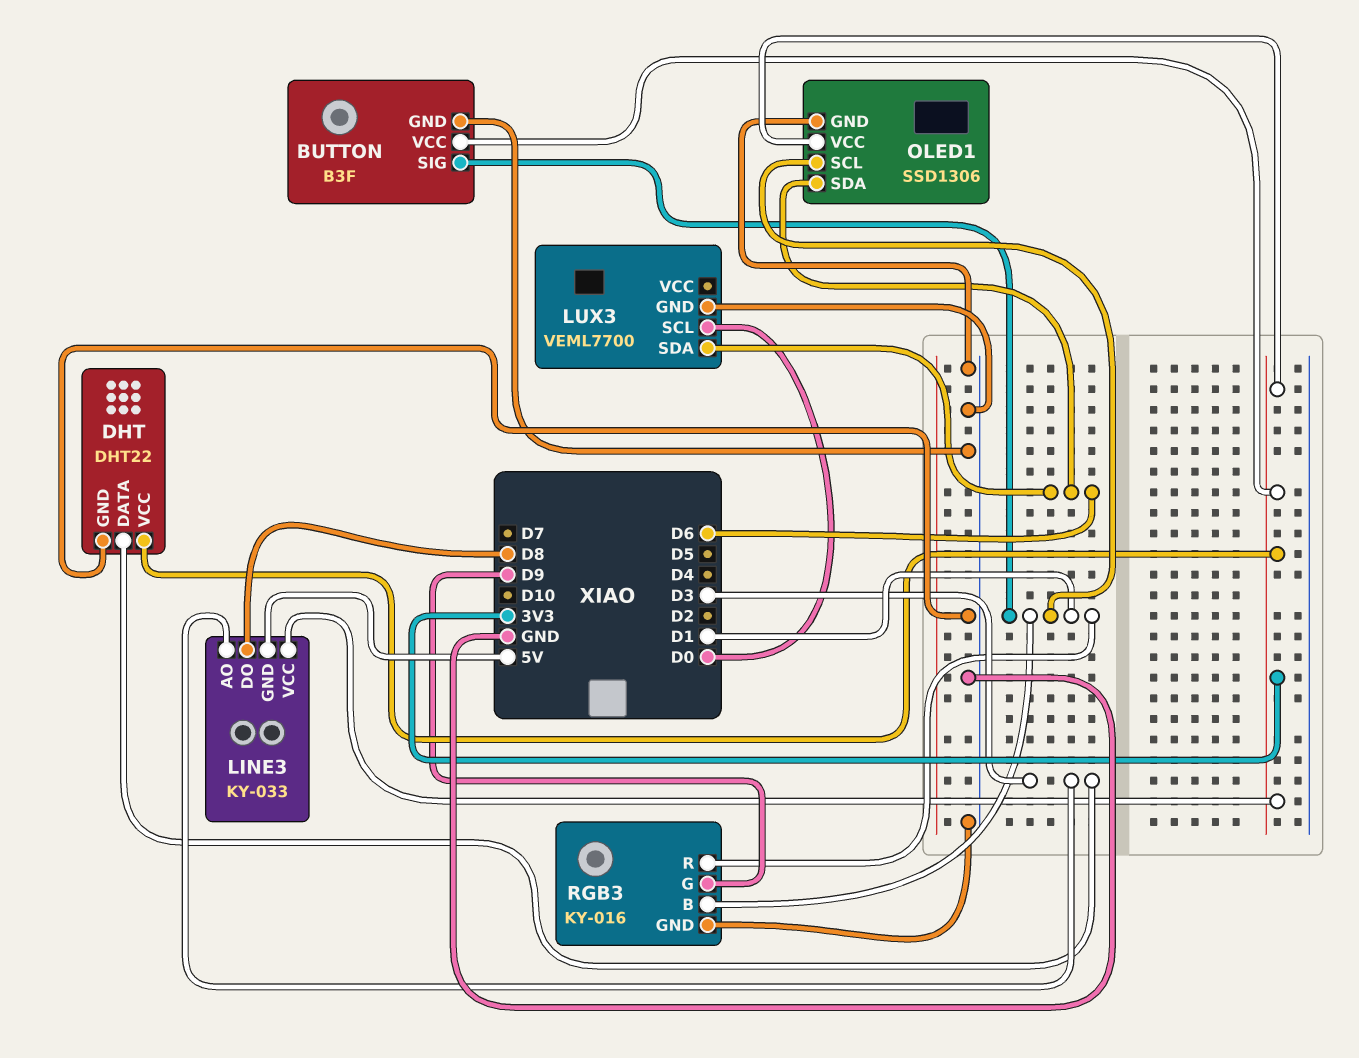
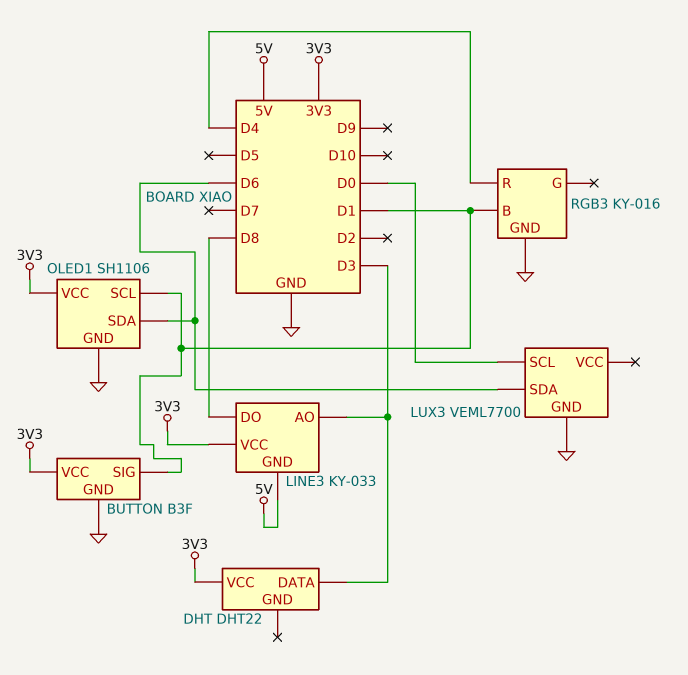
DHT pin GND: GND -> none
OLED1: SSD1306 -> SH1106
RGB3 pin G: D9 -> none
RGB3 pin R: D1 -> D4

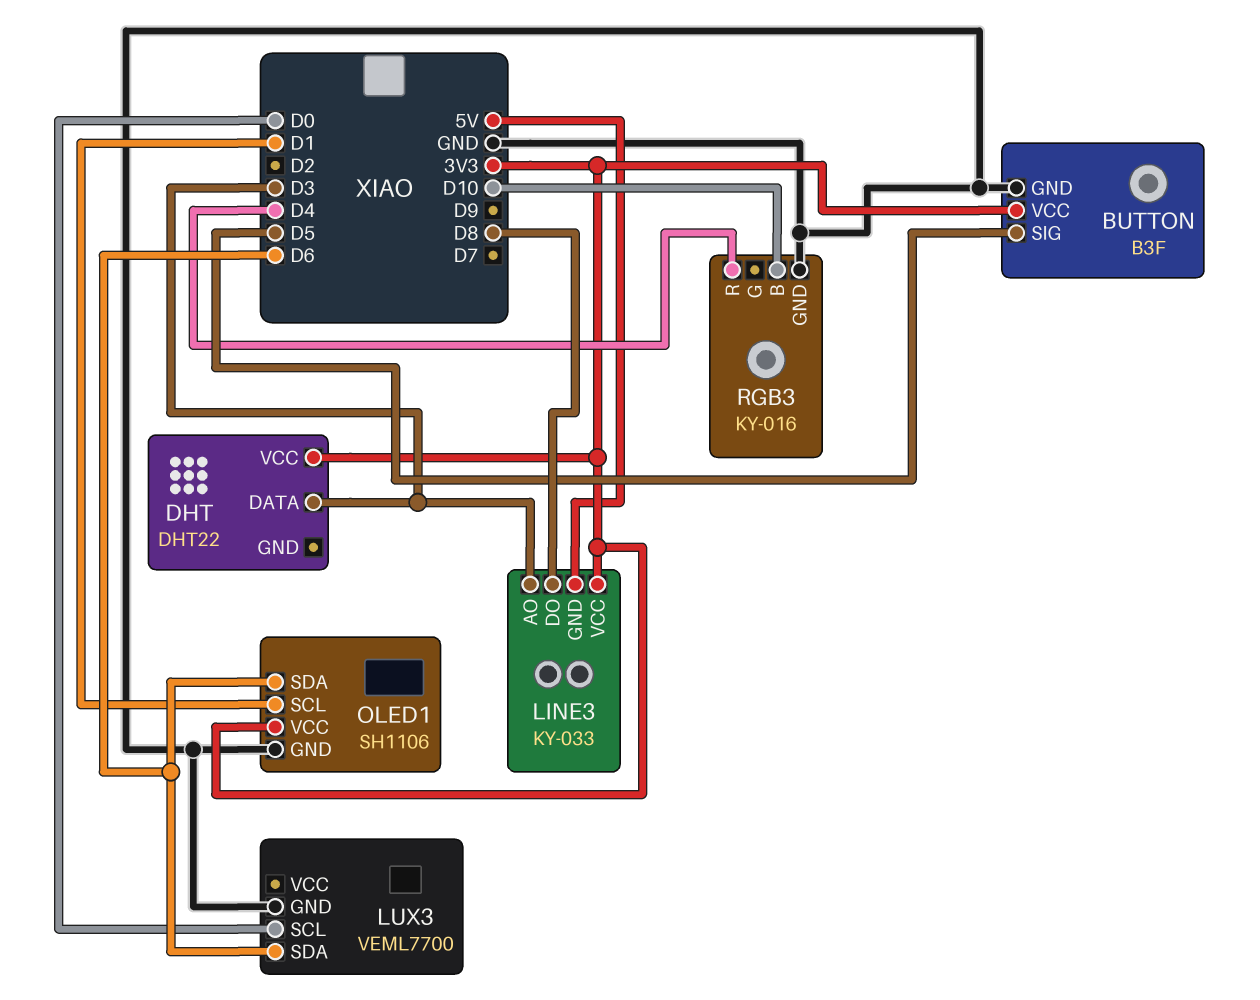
BUTTON pin SIG: D1 -> D5
RGB3 pin B: D1 -> D10

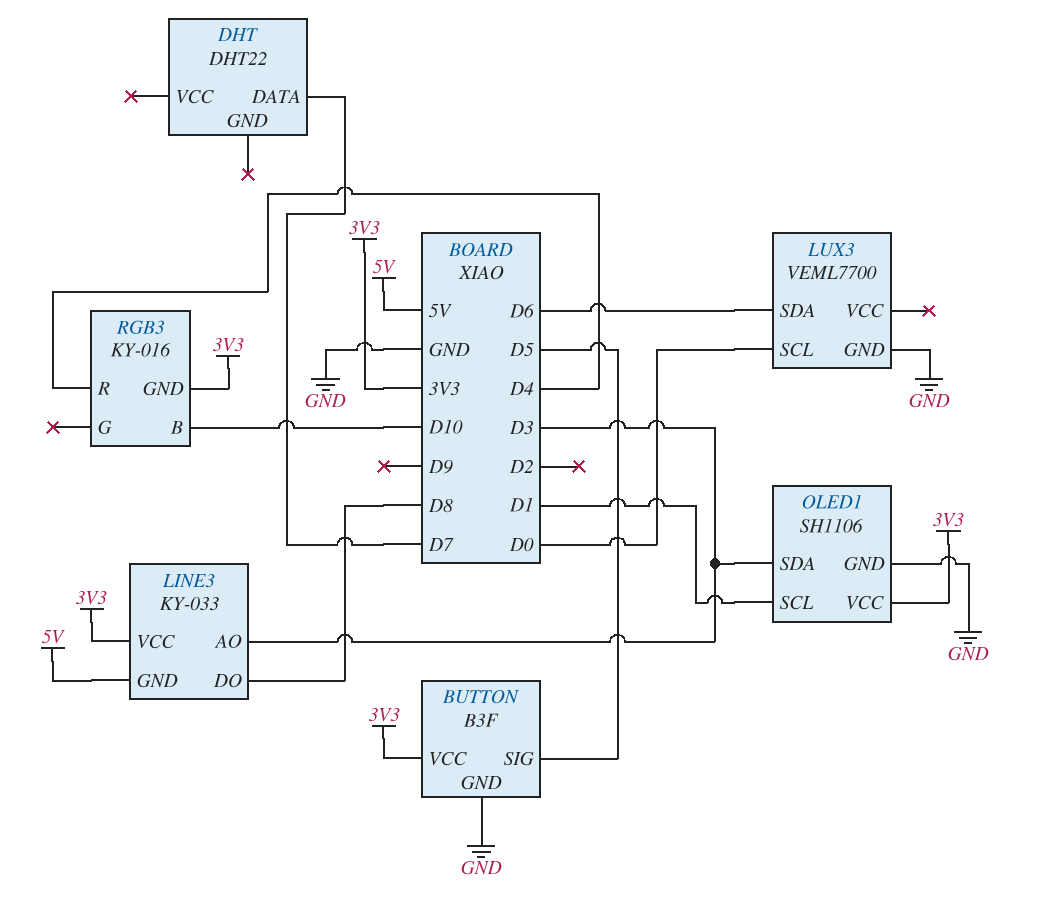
DHT pin DATA: D3 -> D7
DHT pin VCC: 3V3 -> none
OLED1 pin SDA: D6 -> D3
RGB3 pin GND: GND -> 3V3

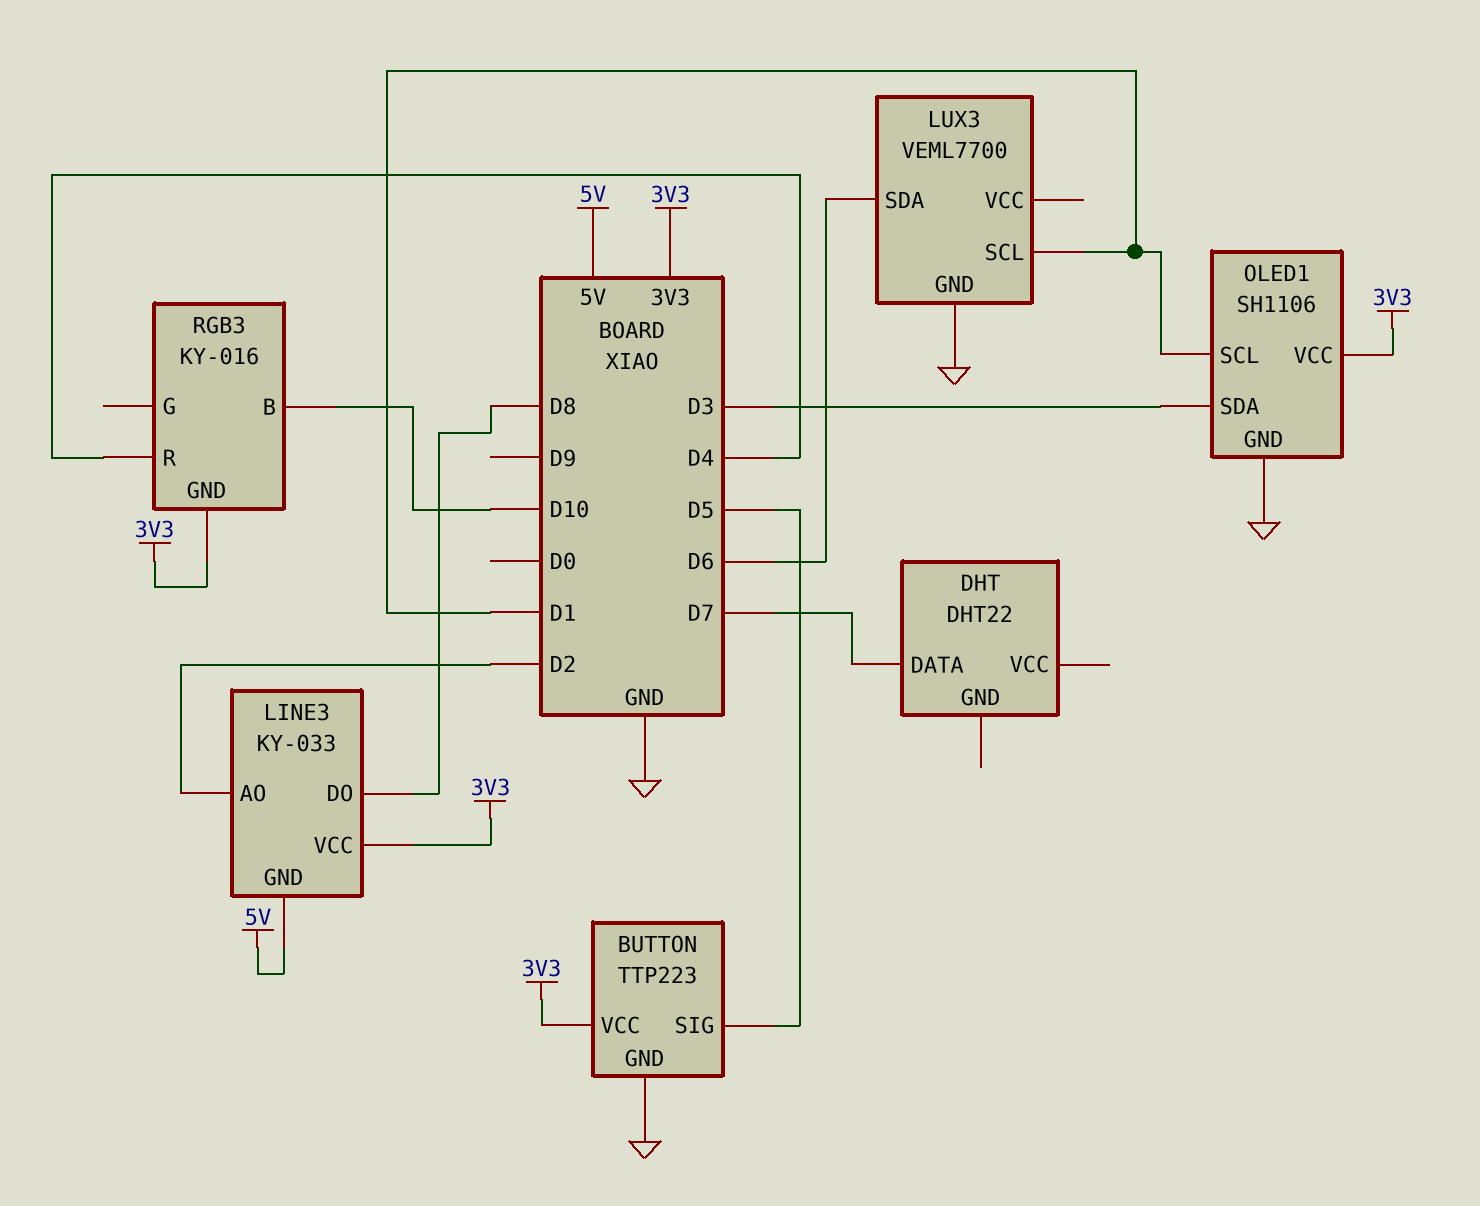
BUTTON: B3F -> TTP223
LINE3 pin AO: D3 -> D2
LUX3 pin SCL: D0 -> D1

